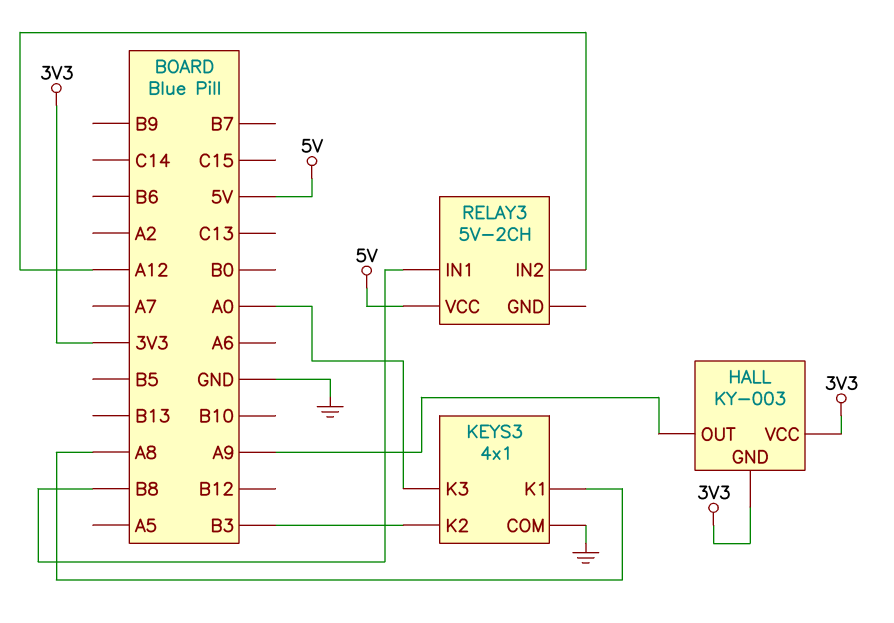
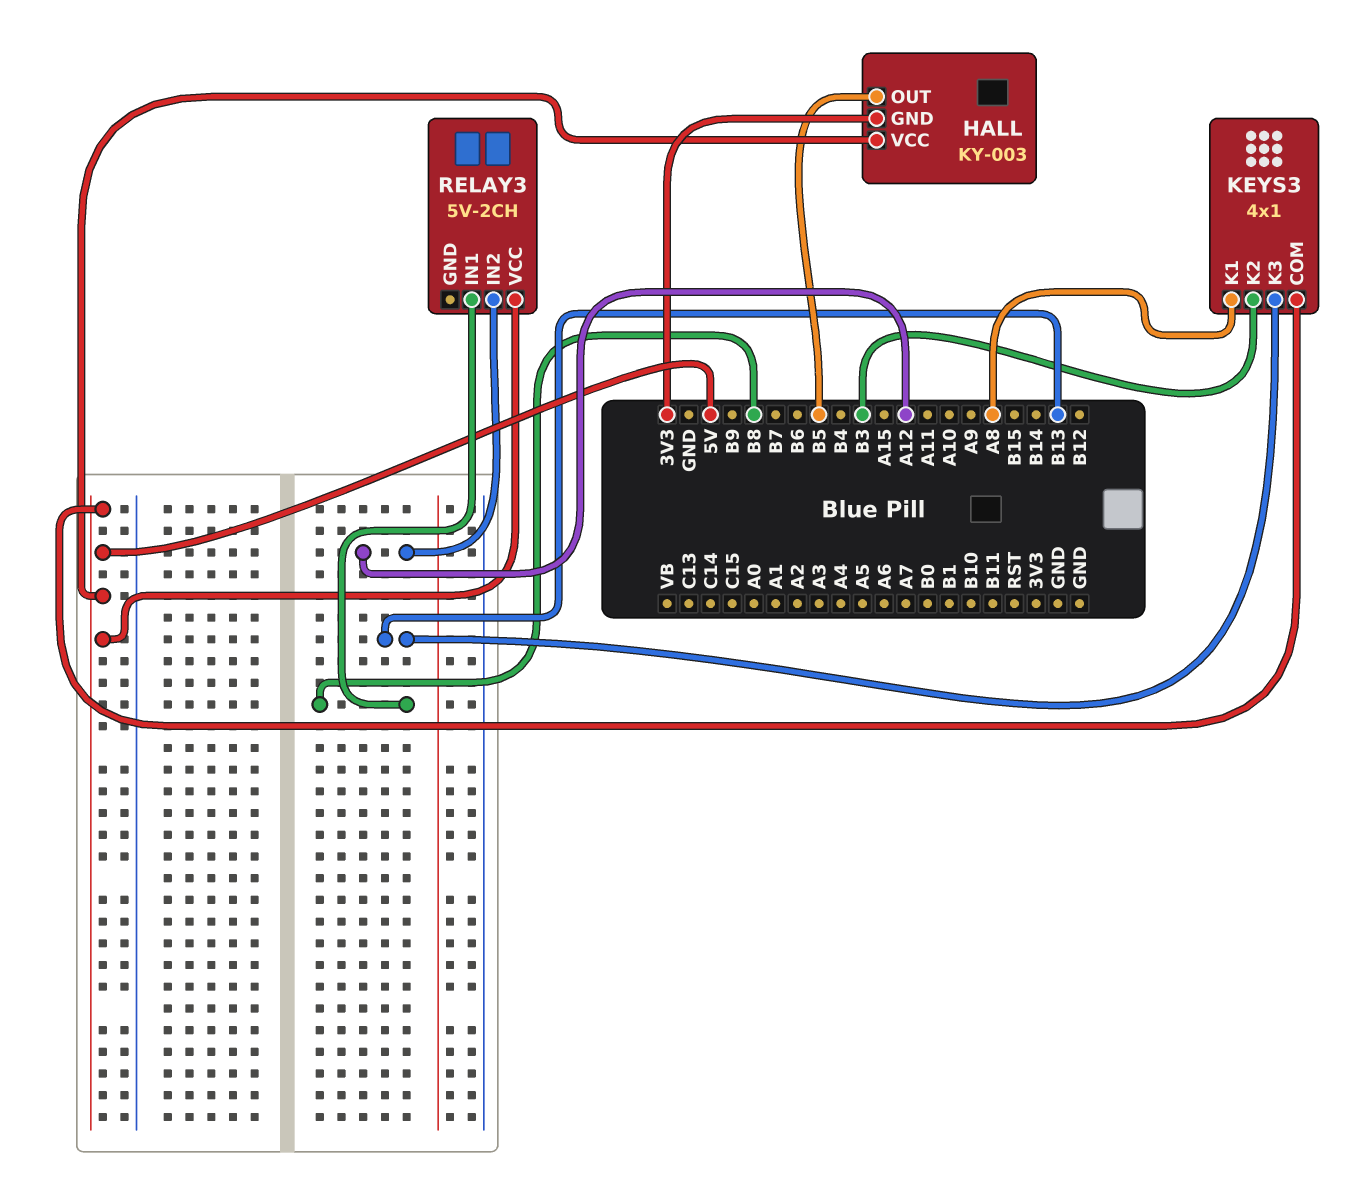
HALL pin OUT: A9 -> B5
HALL pin VCC: 3V3 -> 5V
KEYS3 pin COM: GND -> 5V
KEYS3 pin K3: A0 -> B13

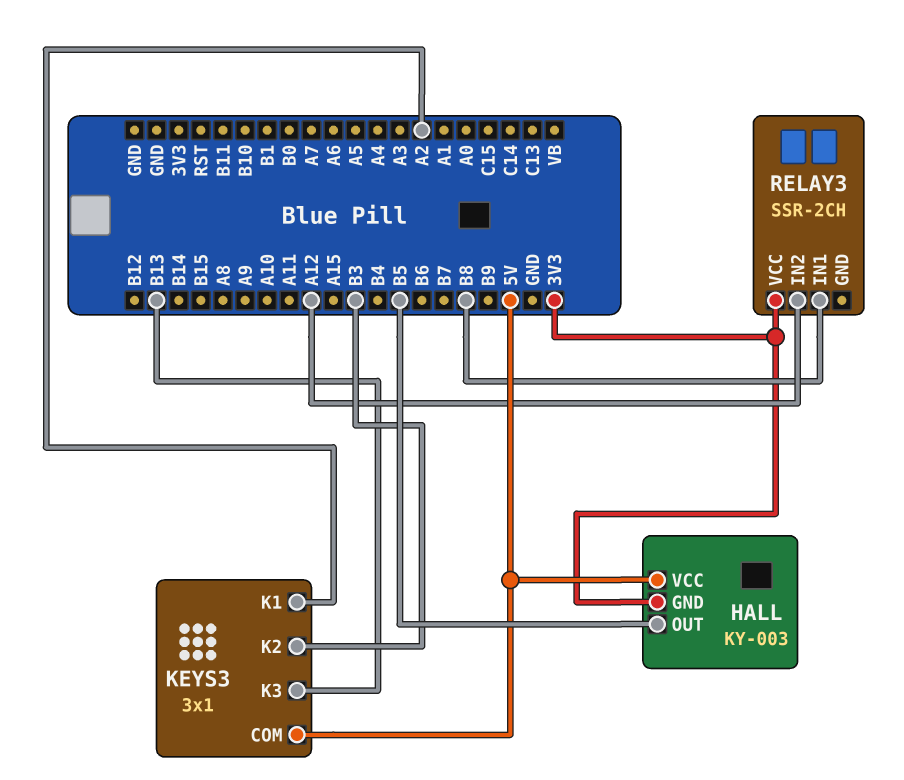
KEYS3: 4x1 -> 3x1
KEYS3 pin K1: A8 -> A2
RELAY3: 5V-2CH -> SSR-2CH
RELAY3 pin VCC: 5V -> 3V3

